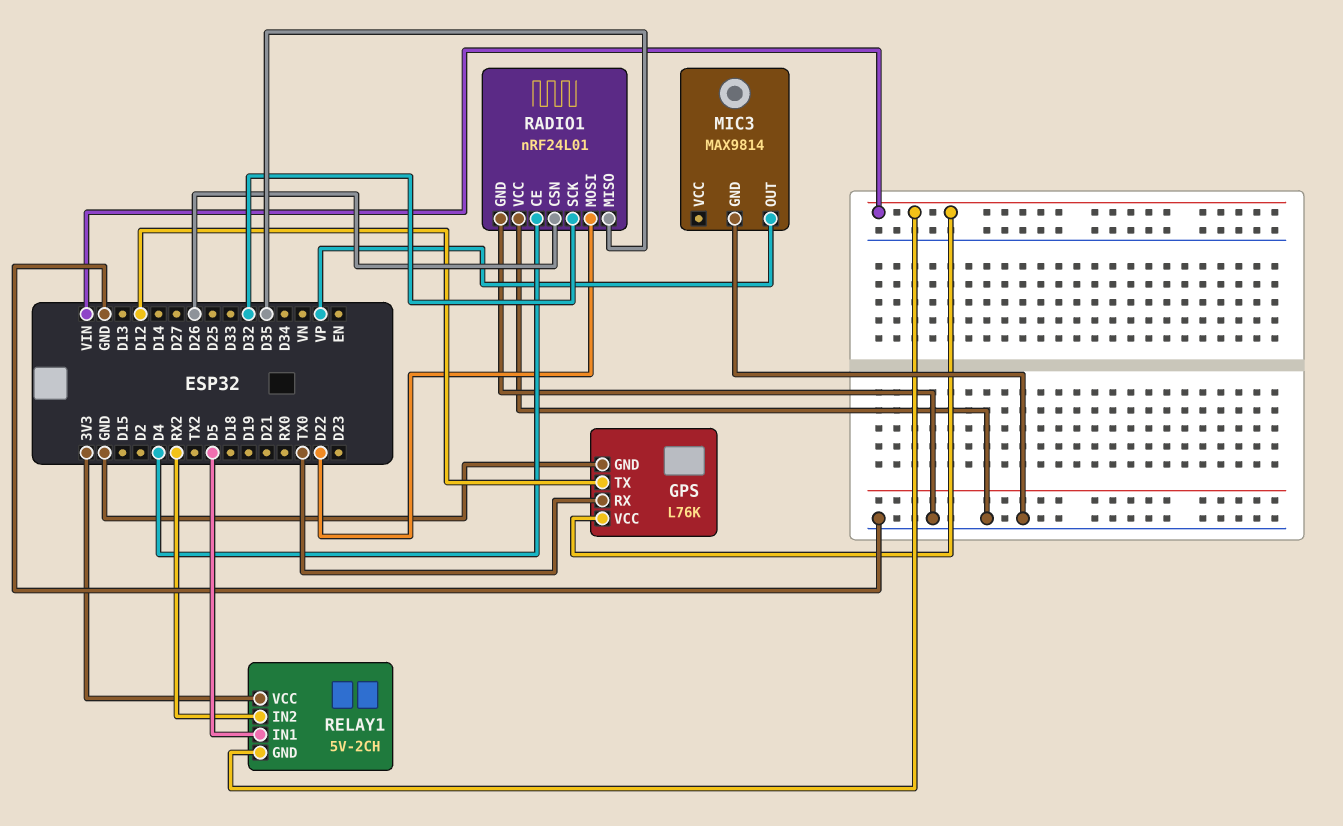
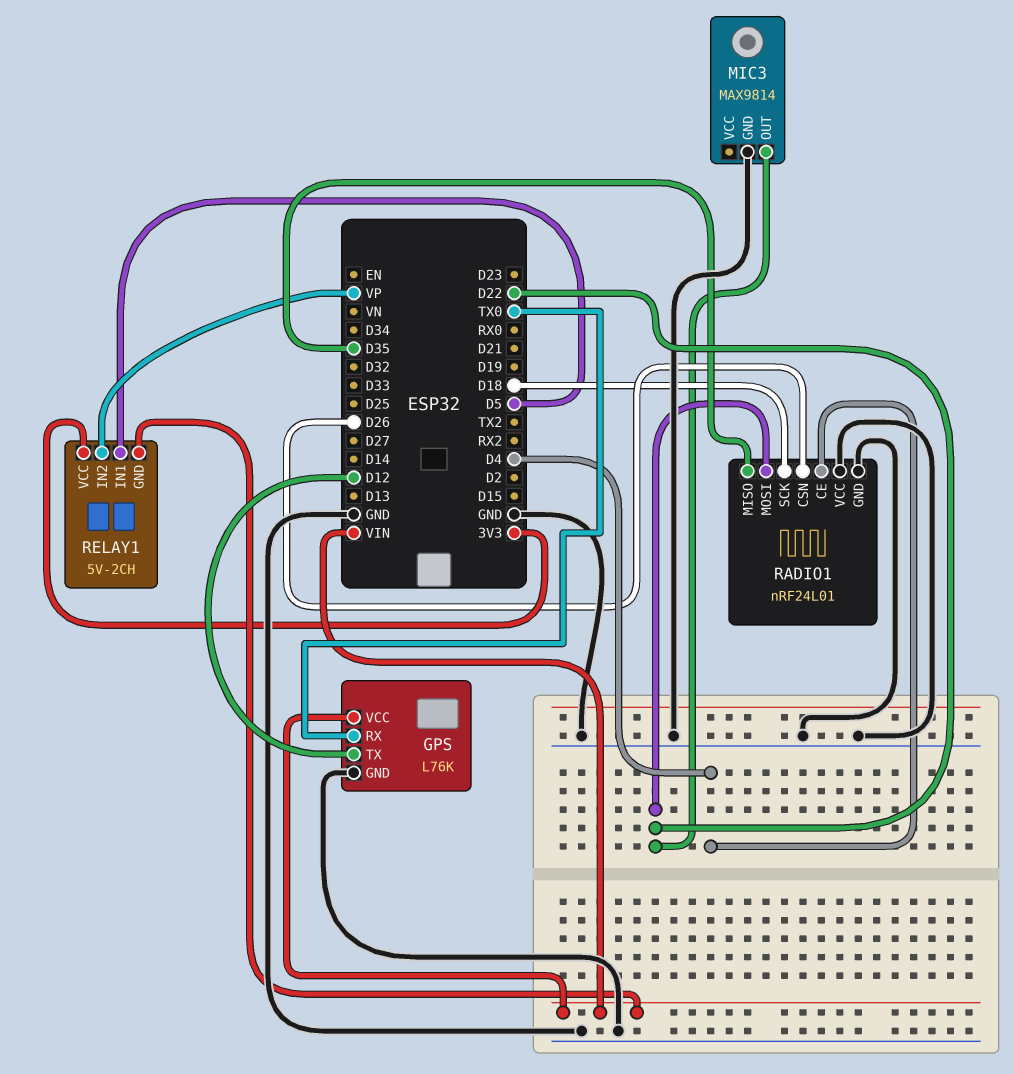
MIC3 pin OUT: VP -> D22
RADIO1 pin SCK: D32 -> D18
RELAY1 pin IN2: RX2 -> VP

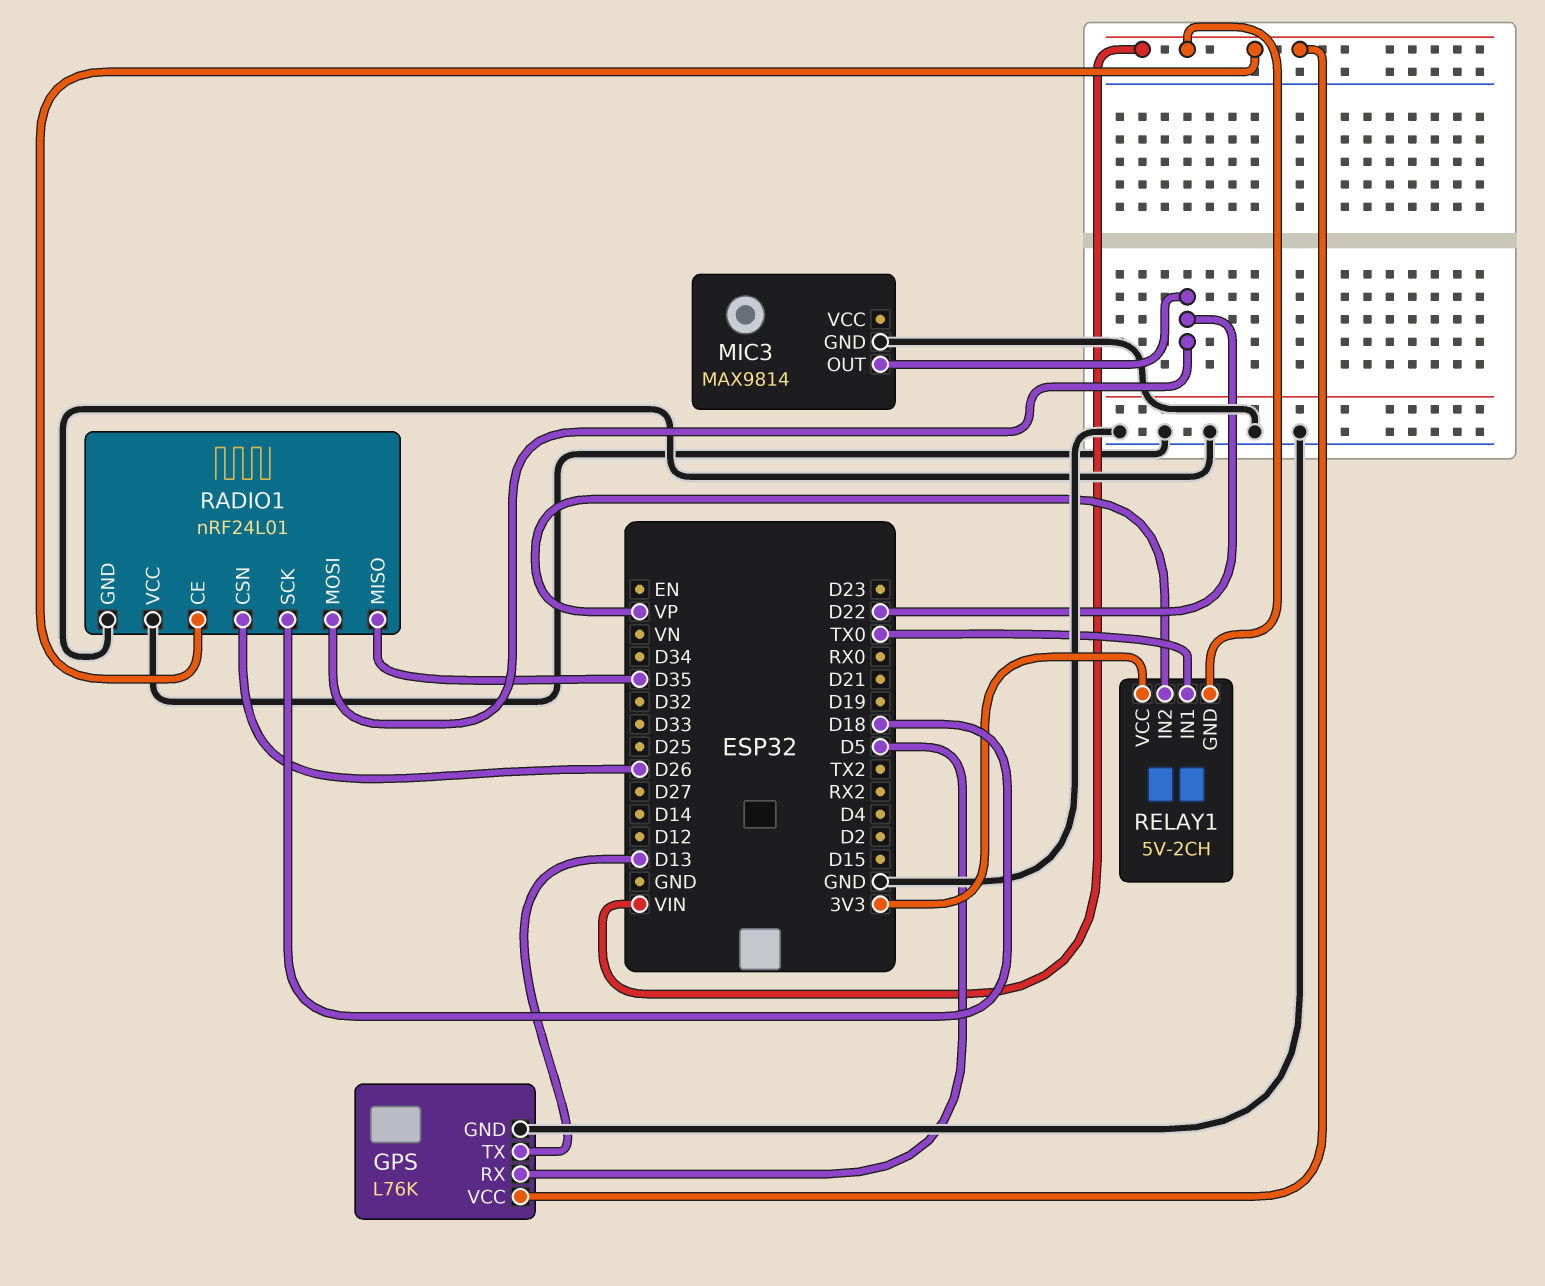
GPS pin RX: TX0 -> D5
GPS pin TX: D12 -> D13
RADIO1 pin CE: D4 -> VIN
RELAY1 pin IN1: D5 -> TX0

